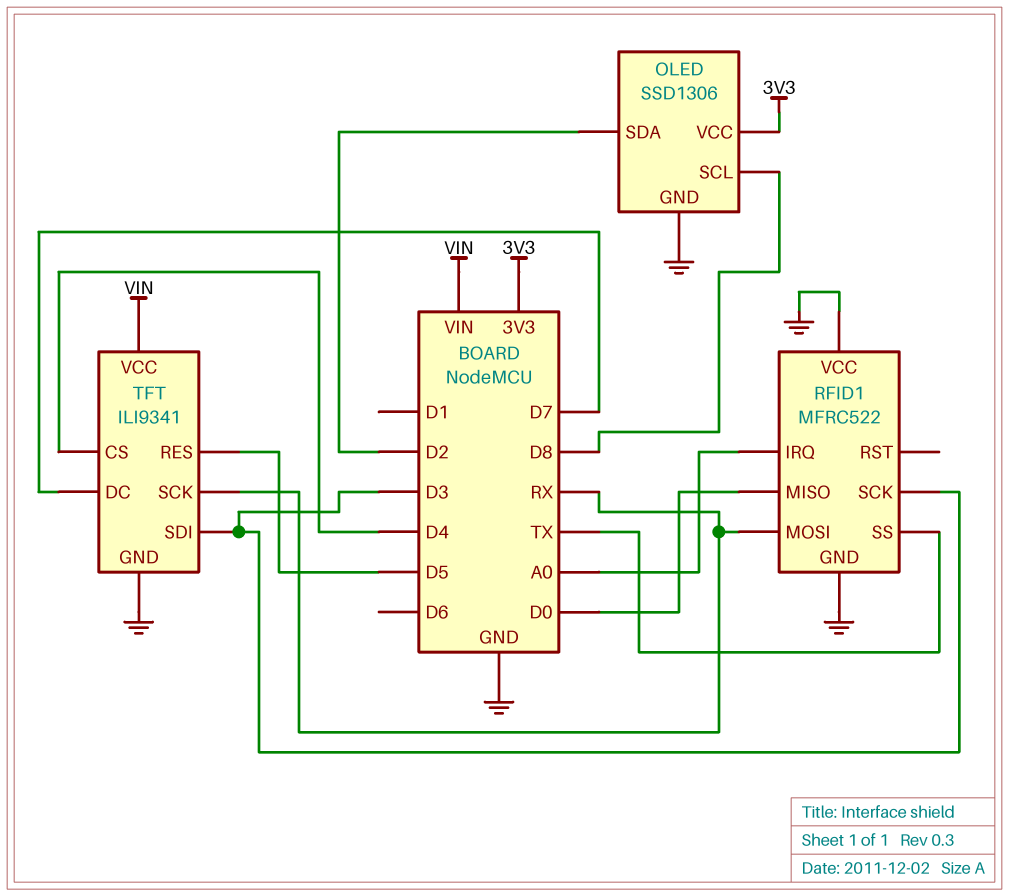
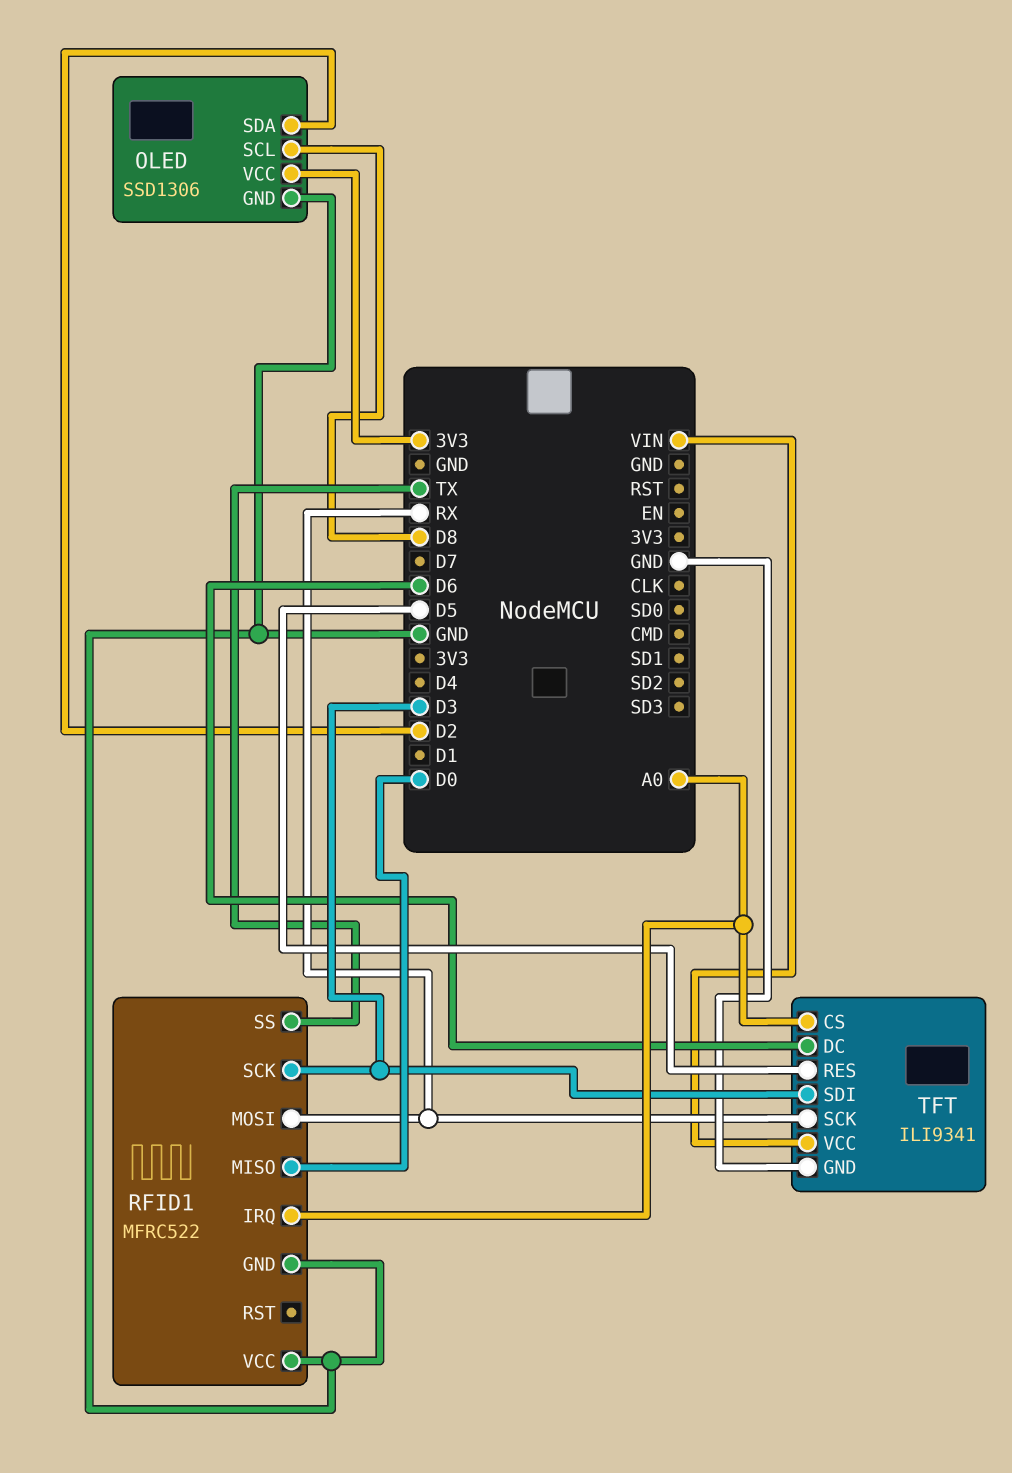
TFT pin CS: D4 -> A0
TFT pin DC: D7 -> D6

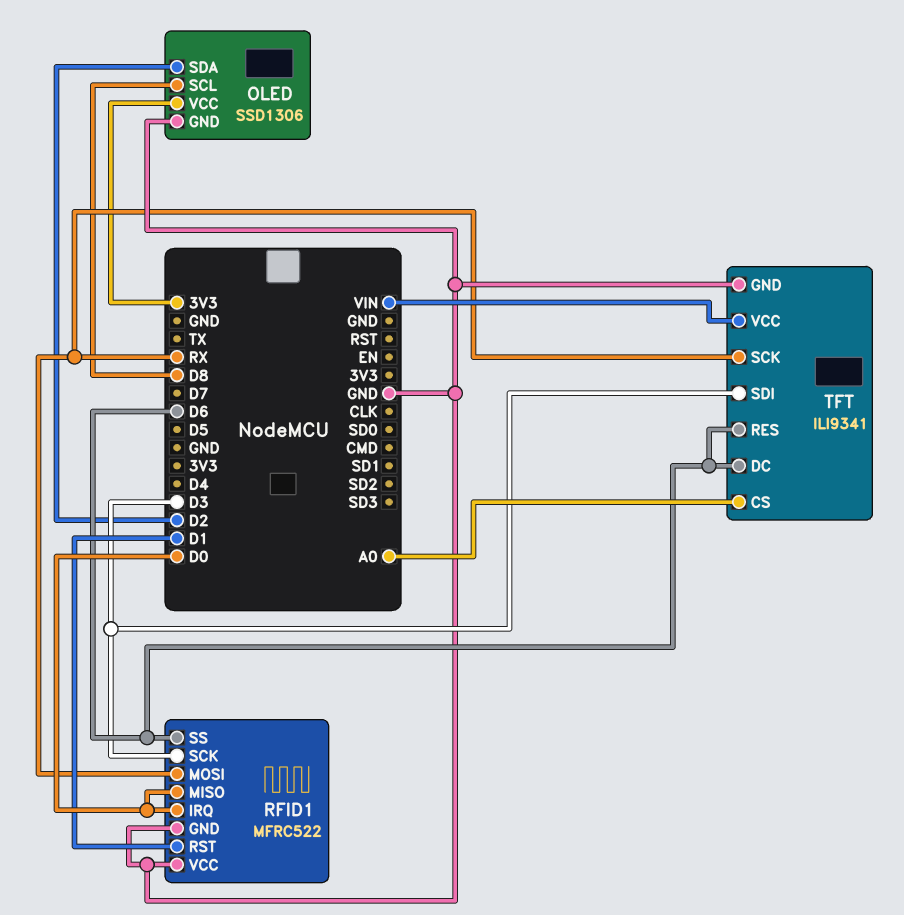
RFID1 pin IRQ: A0 -> D0
RFID1 pin RST: none -> D1
RFID1 pin SS: TX -> D6
TFT pin RES: D5 -> D6

